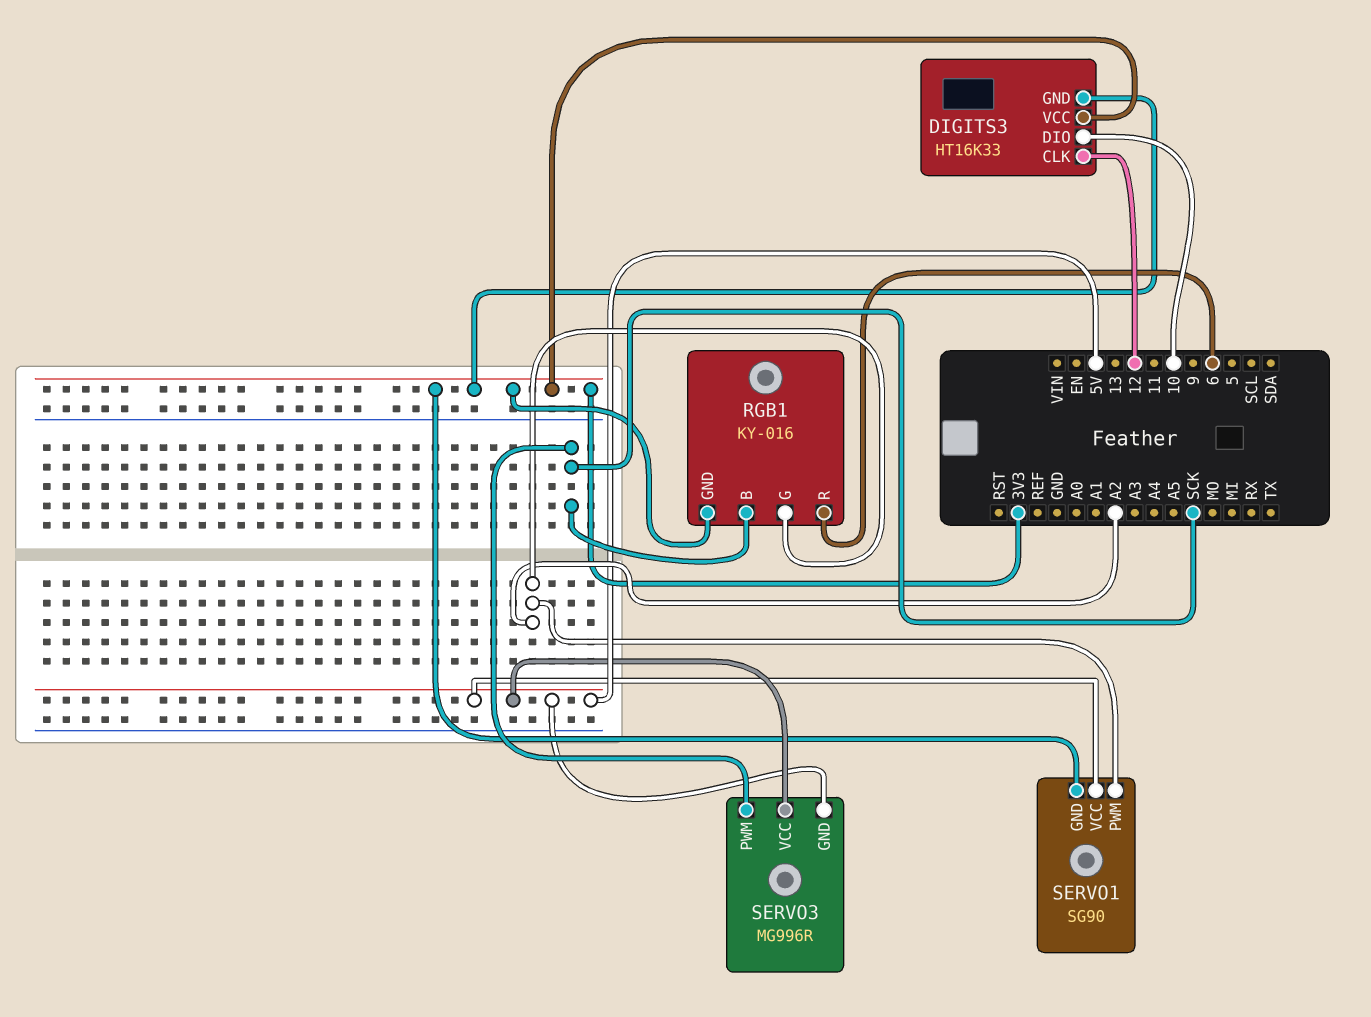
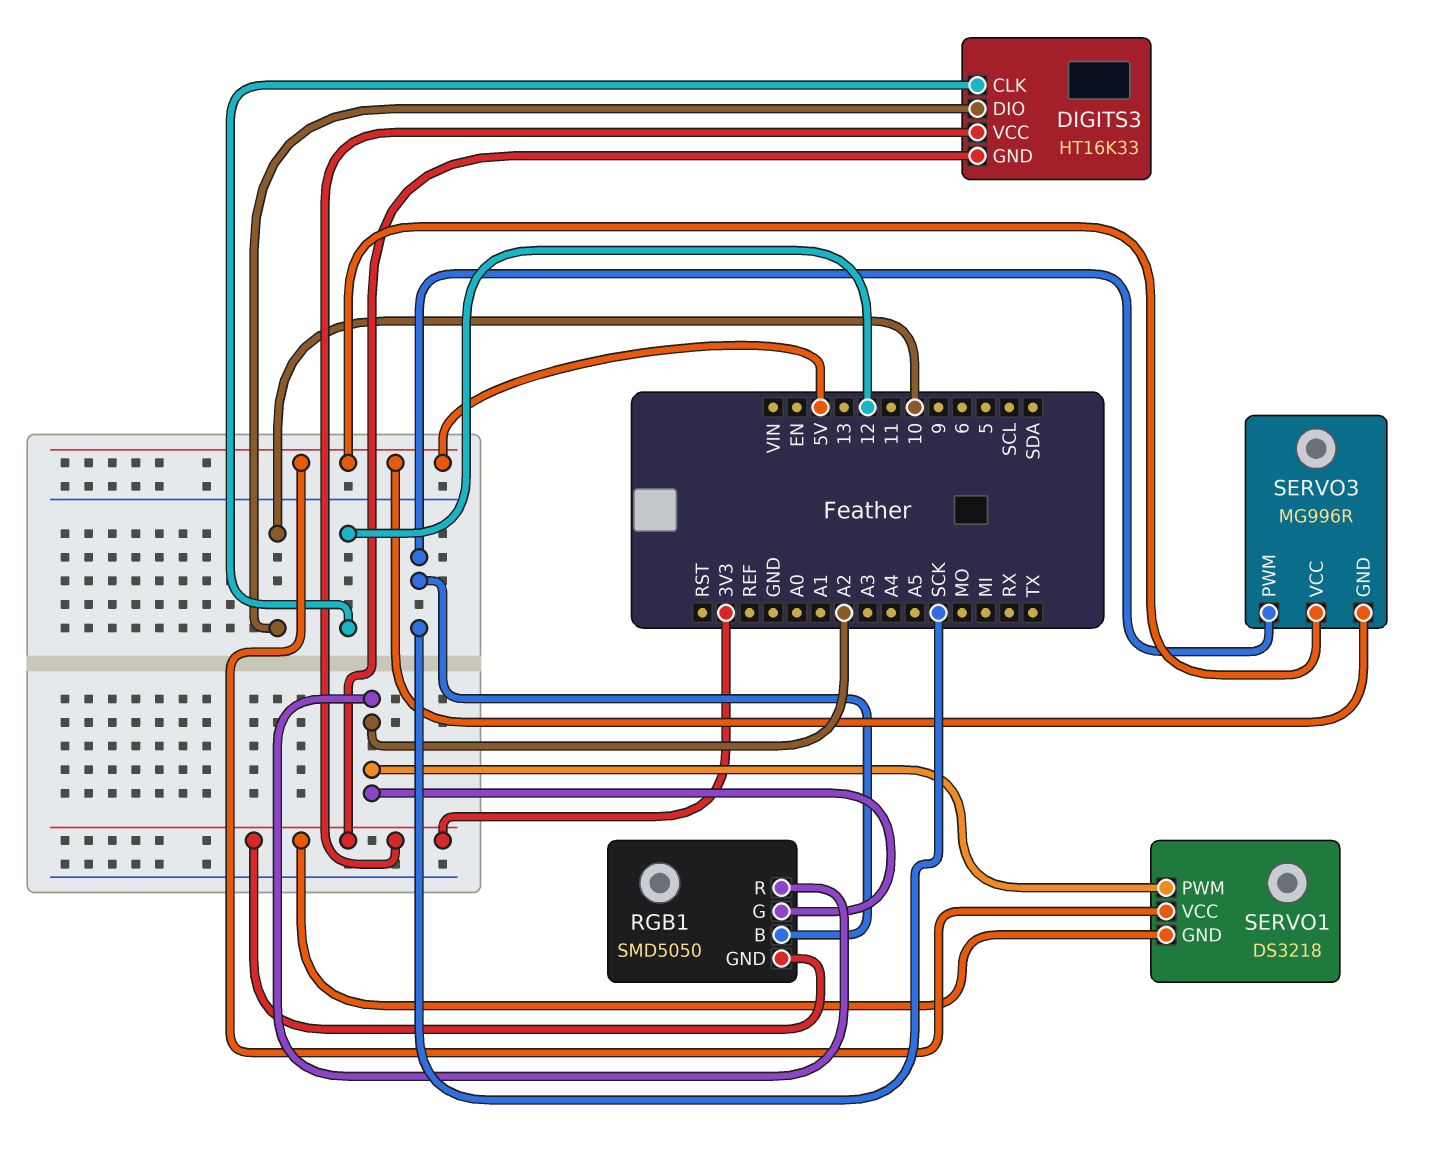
RGB1: KY-016 -> SMD5050
RGB1 pin R: 6 -> A2
SERVO1: SG90 -> DS3218

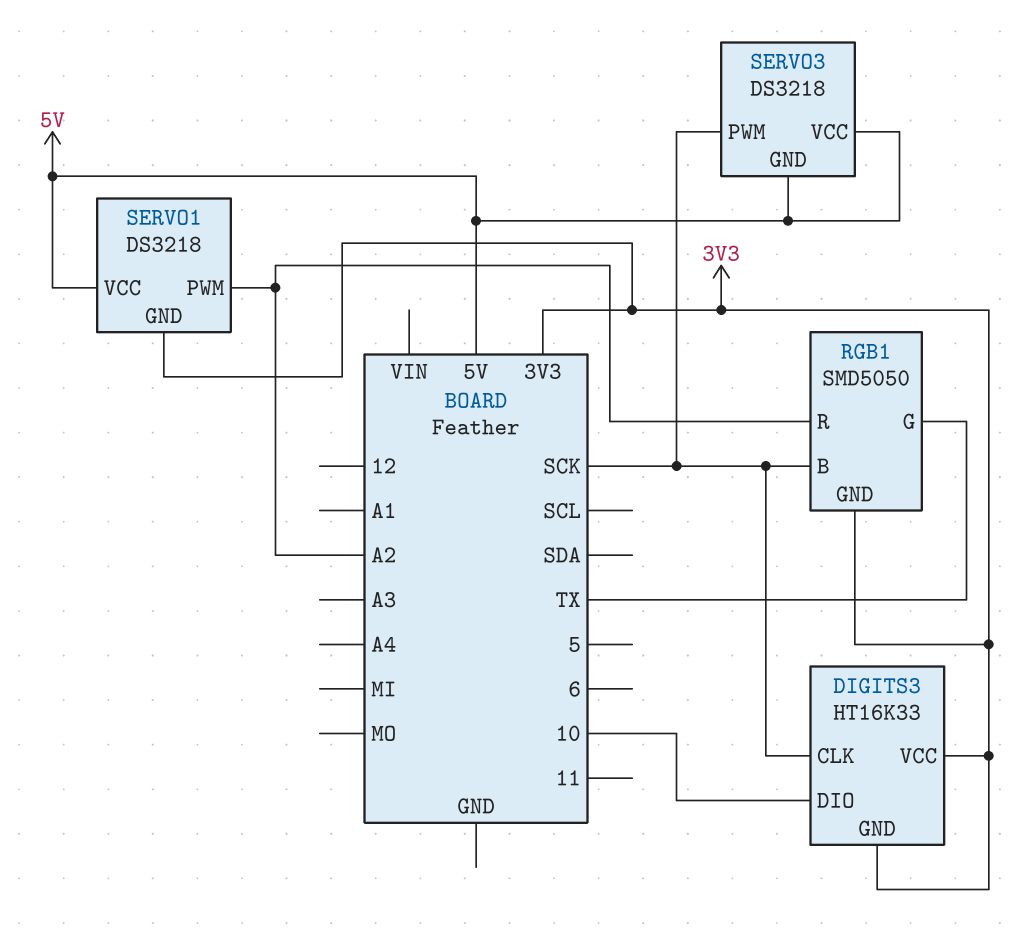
DIGITS3 pin CLK: 12 -> SCK
RGB1 pin G: A2 -> TX
SERVO3: MG996R -> DS3218

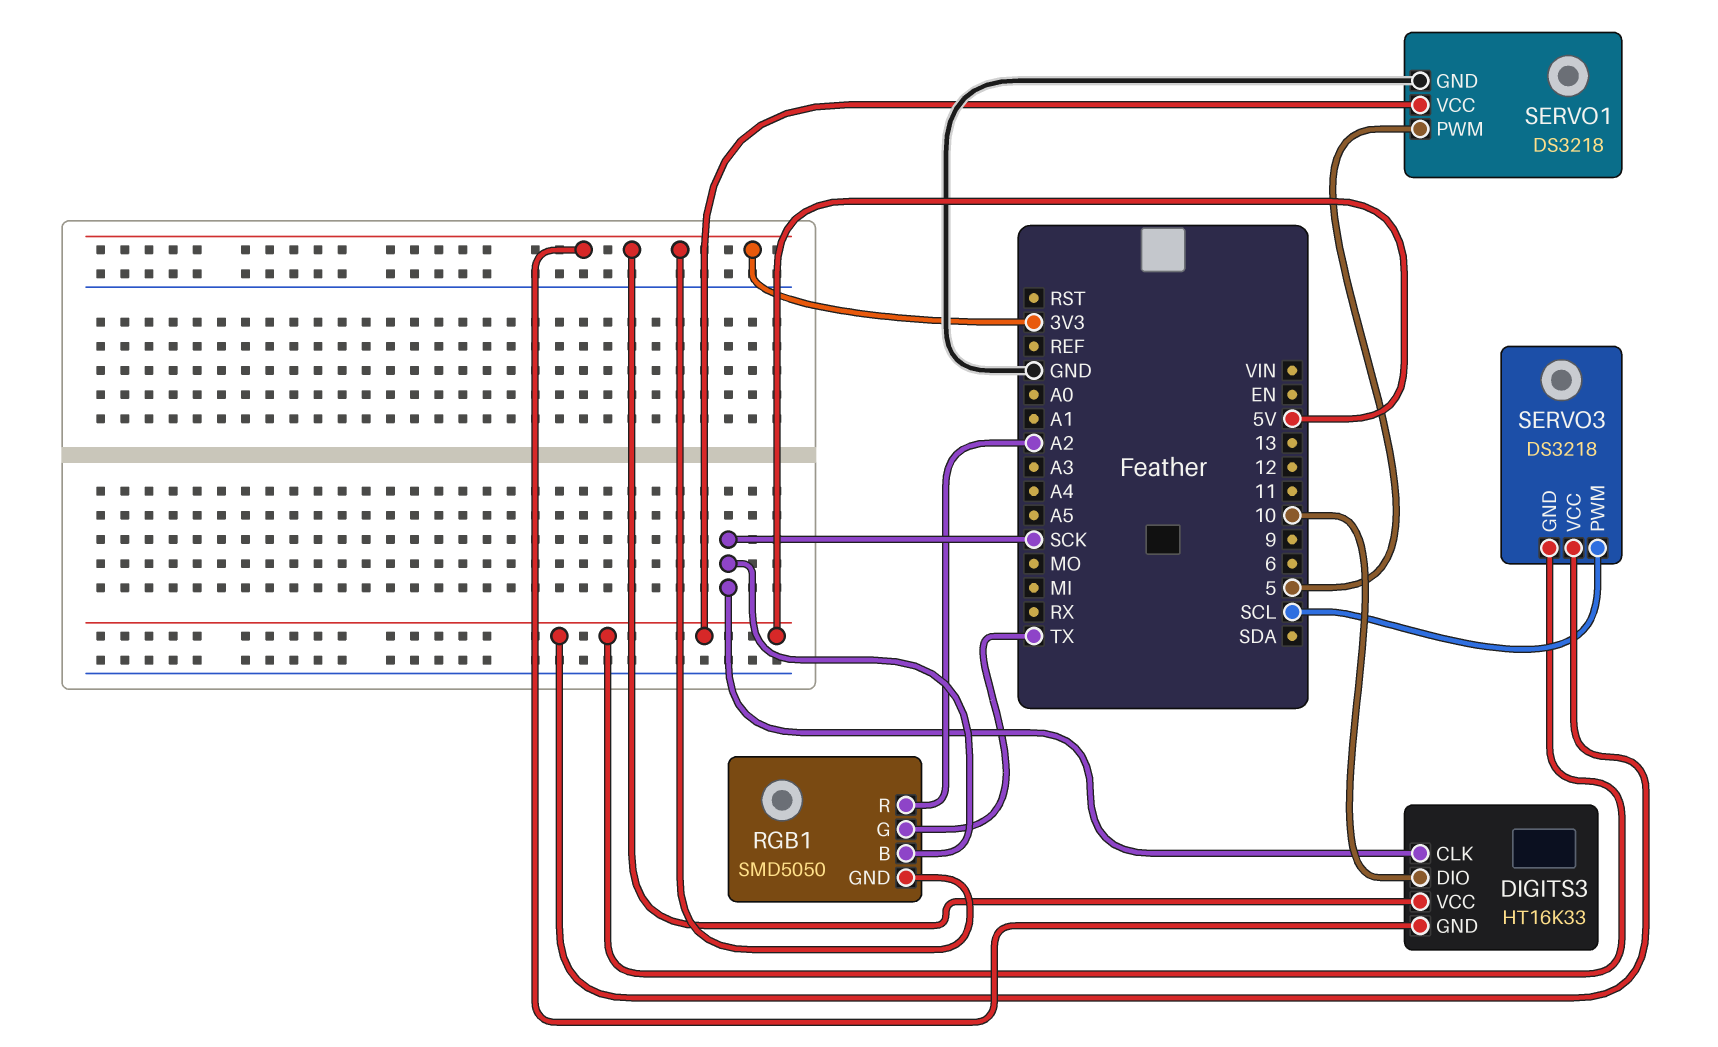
SERVO1 pin GND: 3V3 -> GND
SERVO1 pin PWM: A2 -> 5
SERVO3 pin PWM: SCK -> SCL

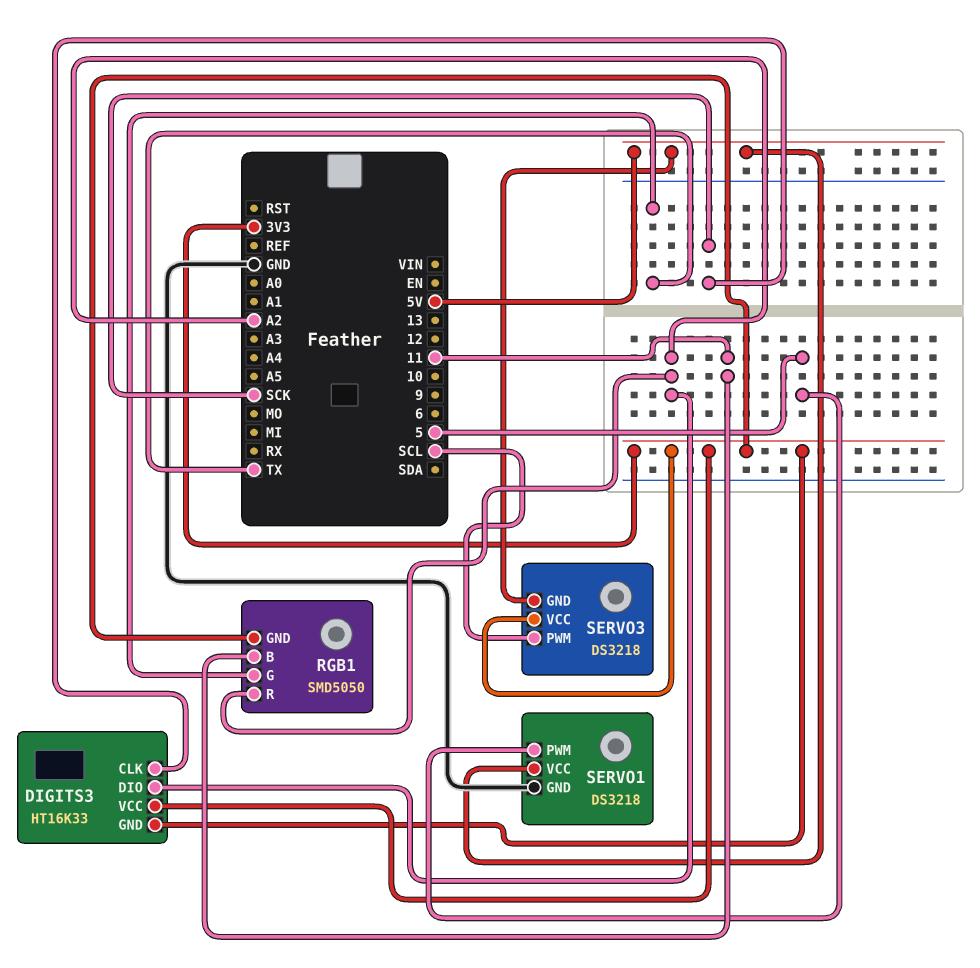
DIGITS3 pin DIO: 10 -> A2
RGB1 pin B: SCK -> 11
SERVO3 pin VCC: 5V -> 3V3

